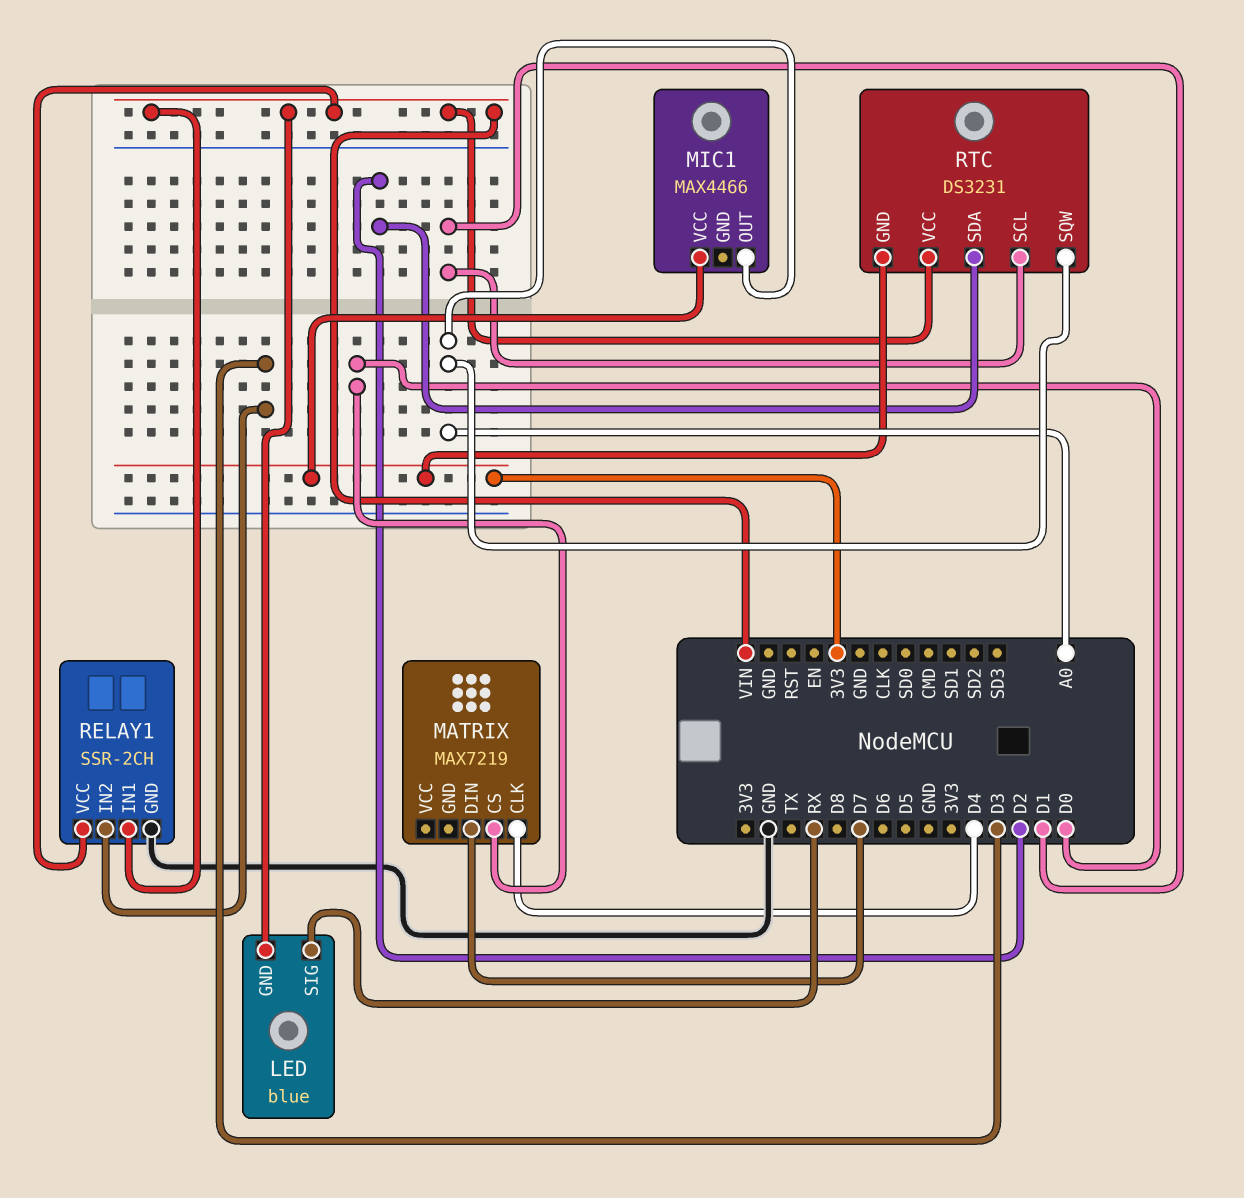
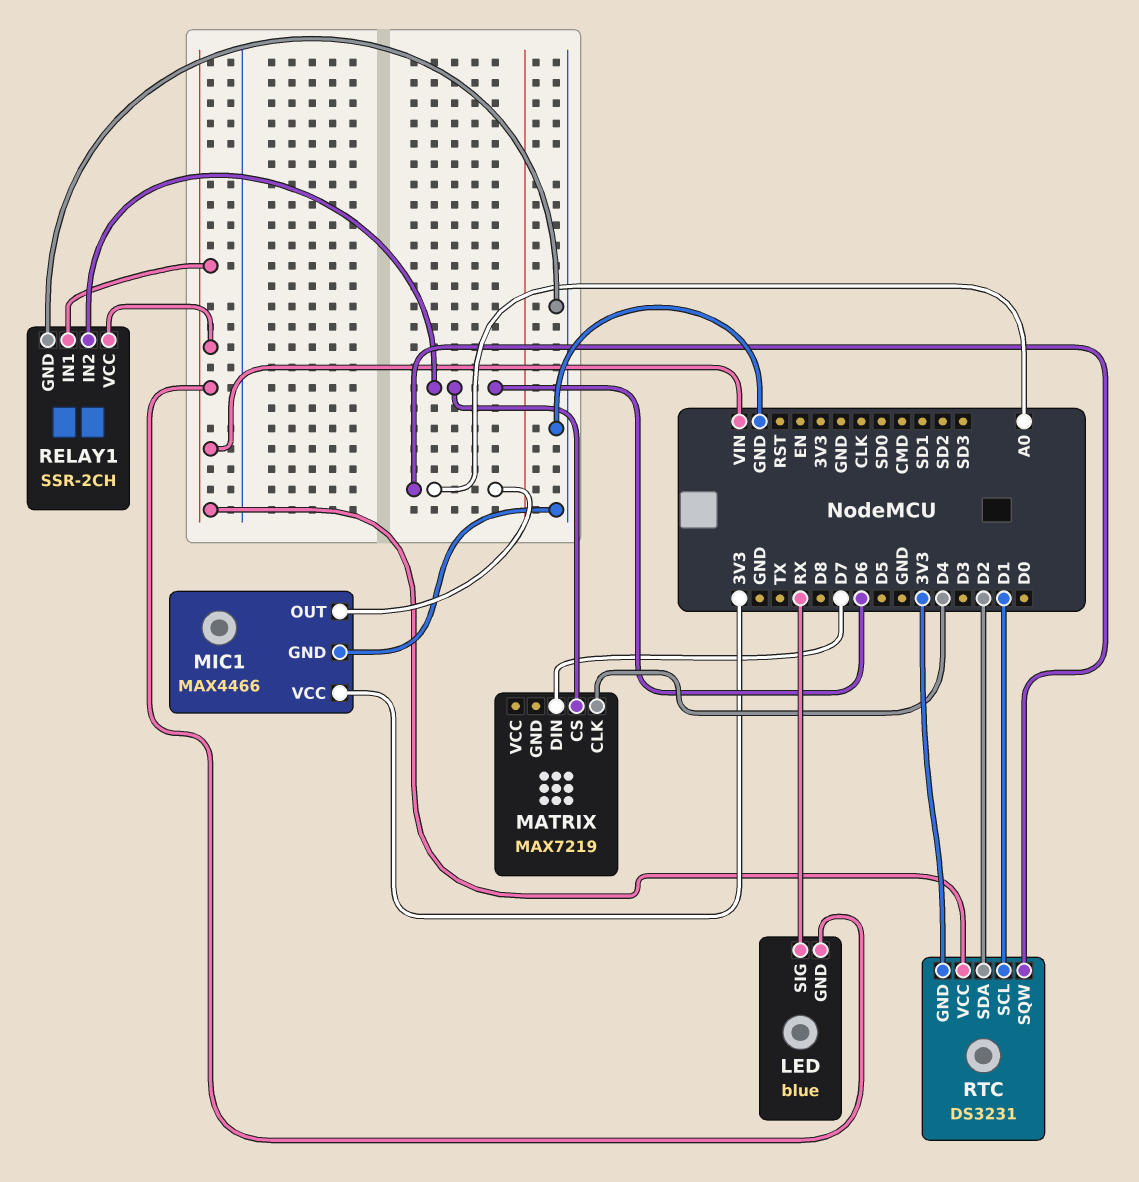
MATRIX pin CS: D0 -> D6
MIC1 pin GND: none -> GND
RELAY1 pin IN2: D3 -> D6

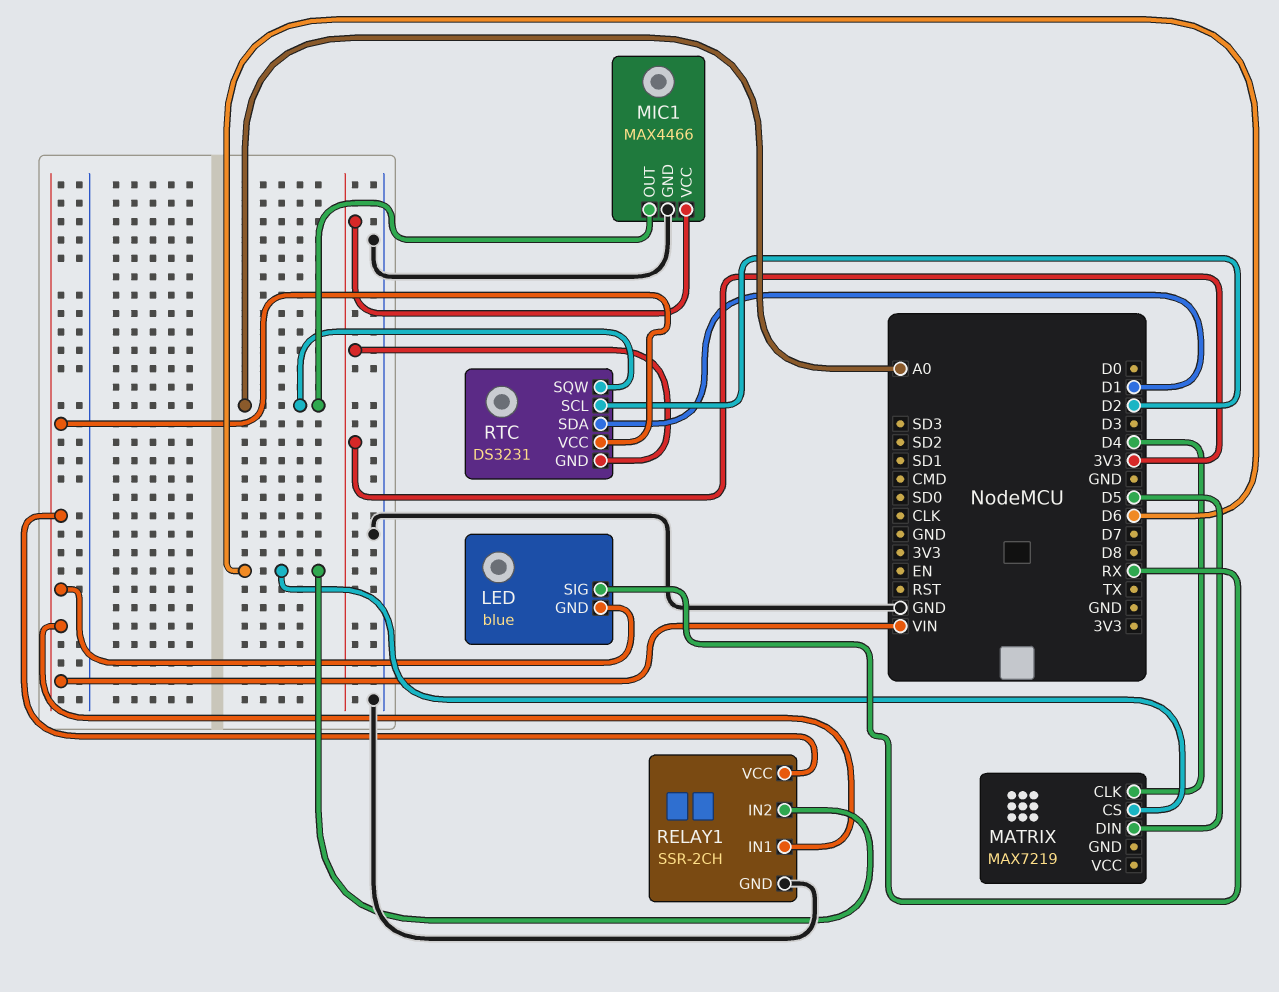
MATRIX pin DIN: D7 -> D5
RTC pin SCL: D1 -> D2
RTC pin SDA: D2 -> D1

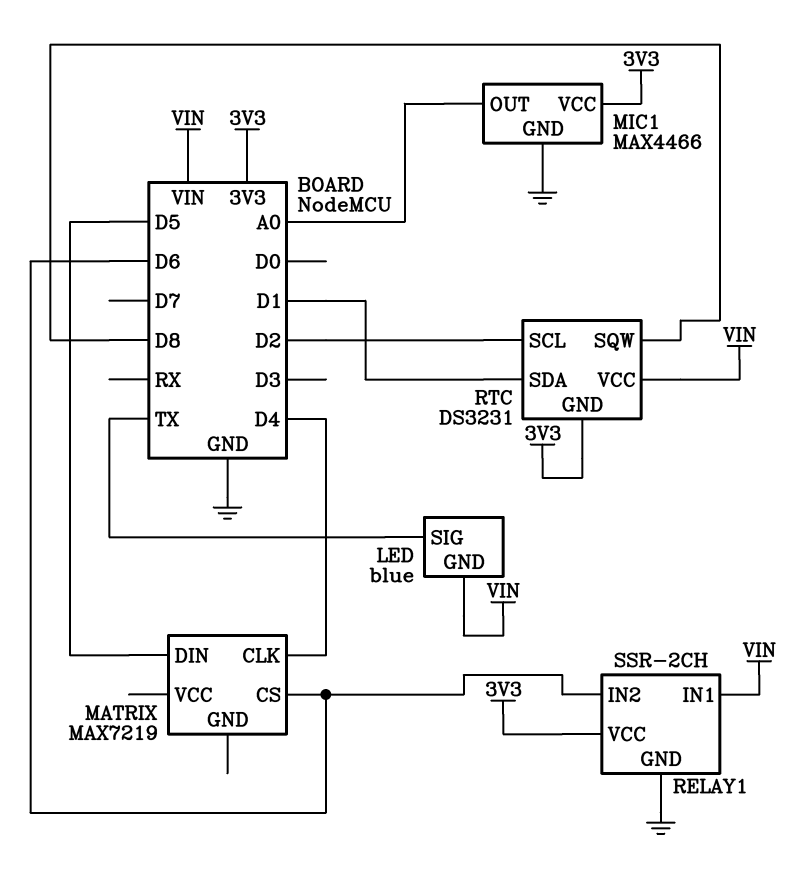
LED pin SIG: RX -> TX
RELAY1 pin VCC: VIN -> 3V3
RTC pin SQW: A0 -> D8

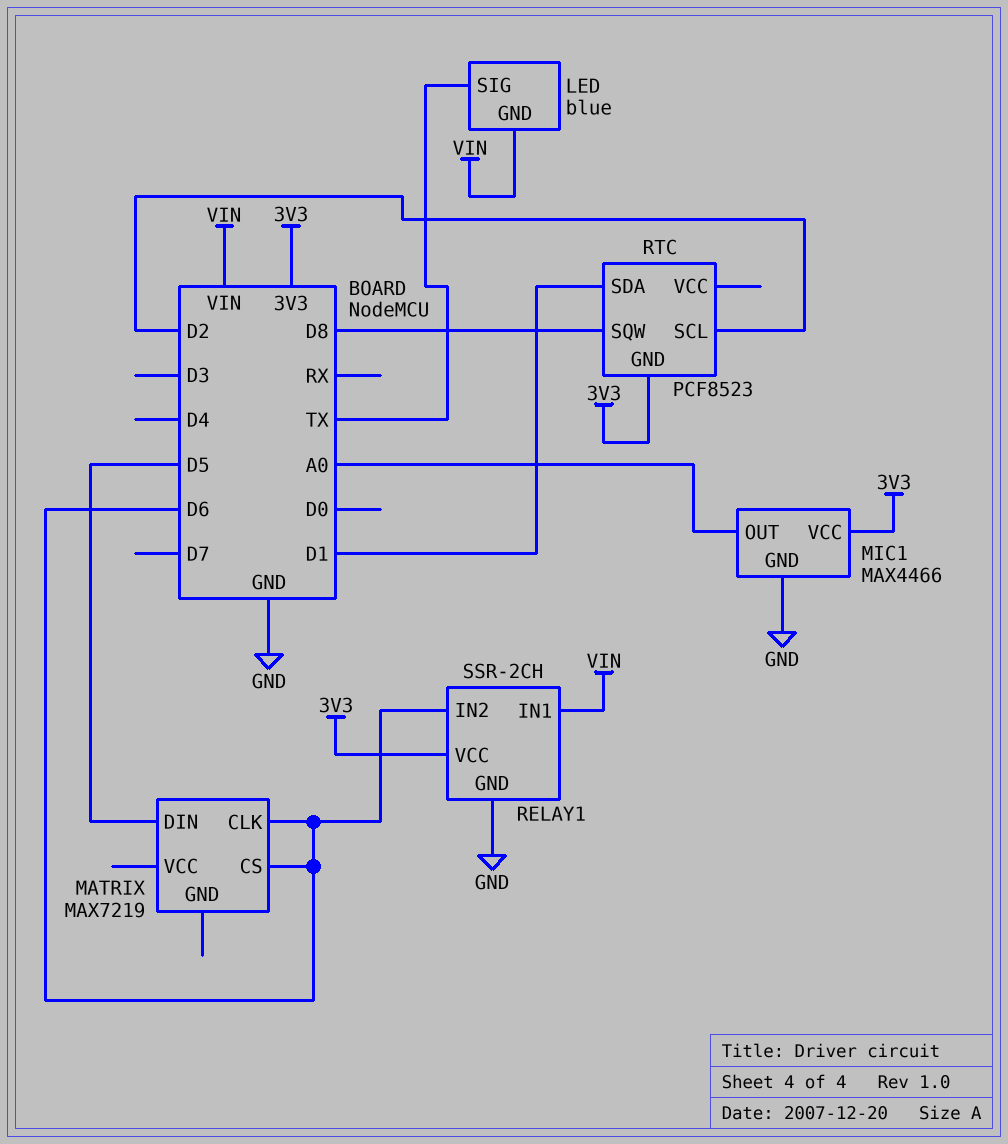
MATRIX pin CLK: D4 -> D6
RTC: DS3231 -> PCF8523
RTC pin VCC: VIN -> none

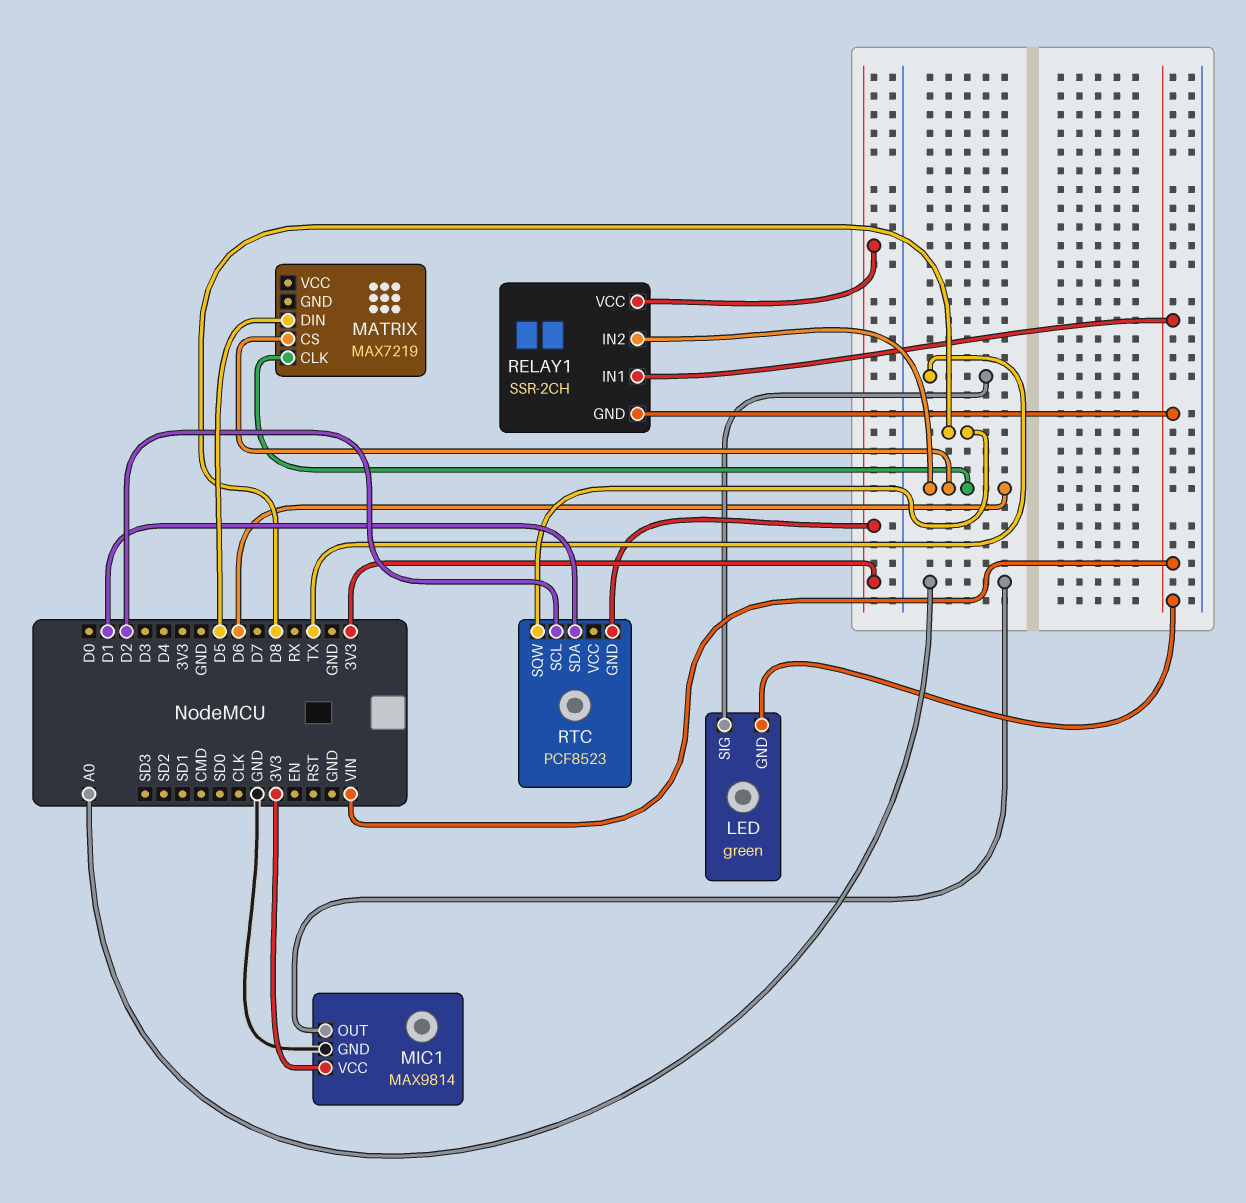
LED: blue -> green
MIC1: MAX4466 -> MAX9814
RELAY1 pin GND: GND -> VIN

